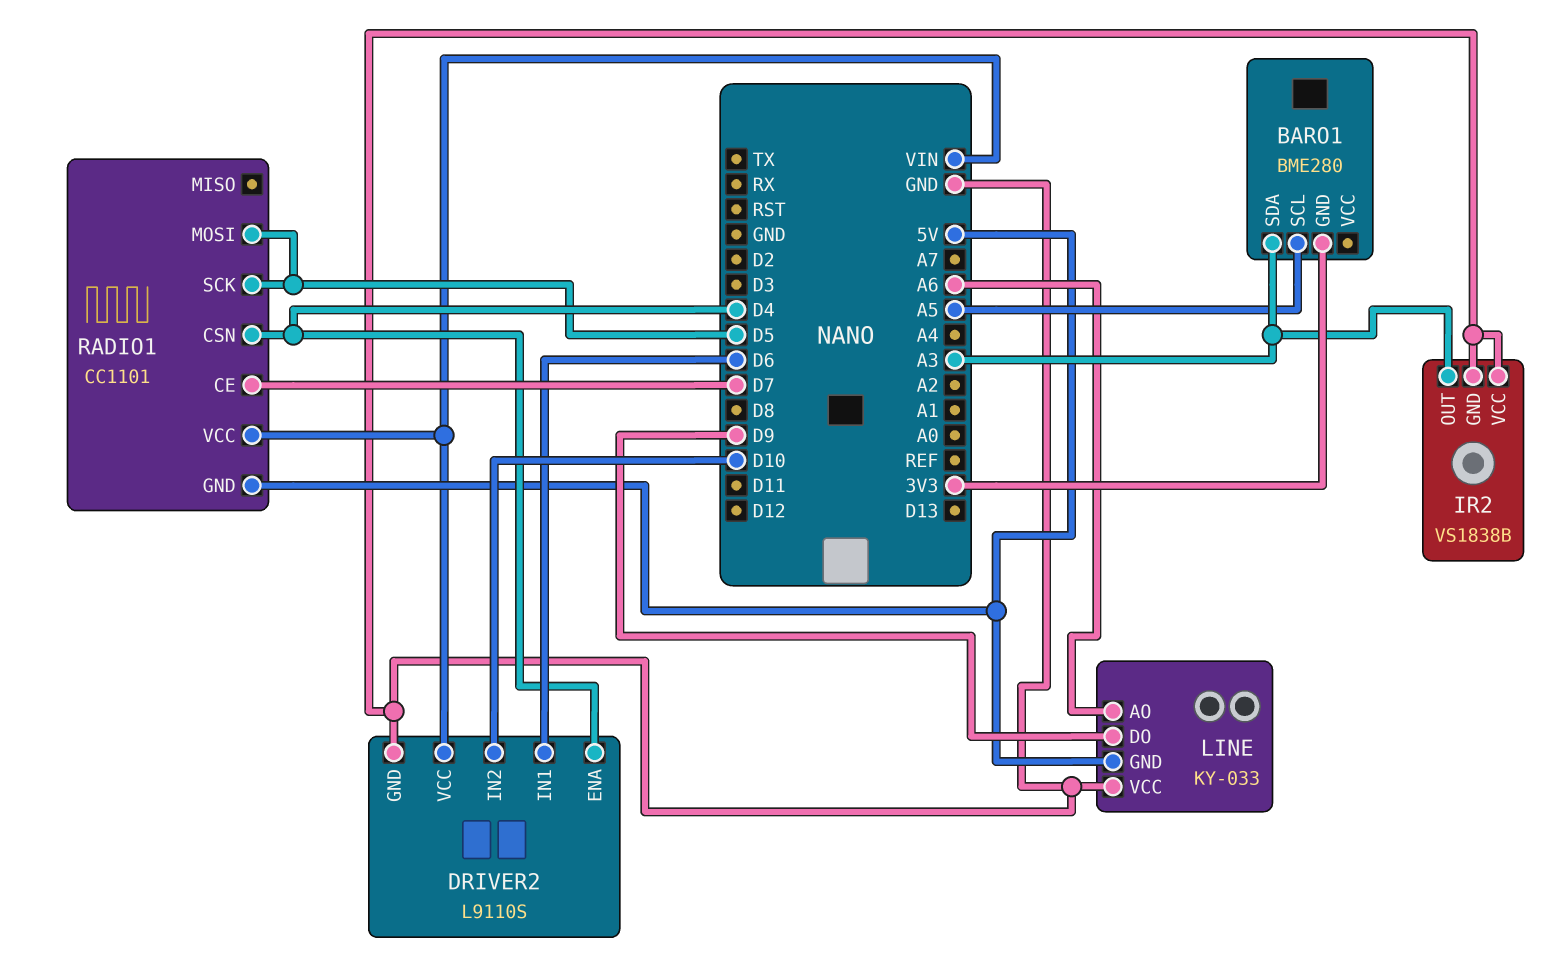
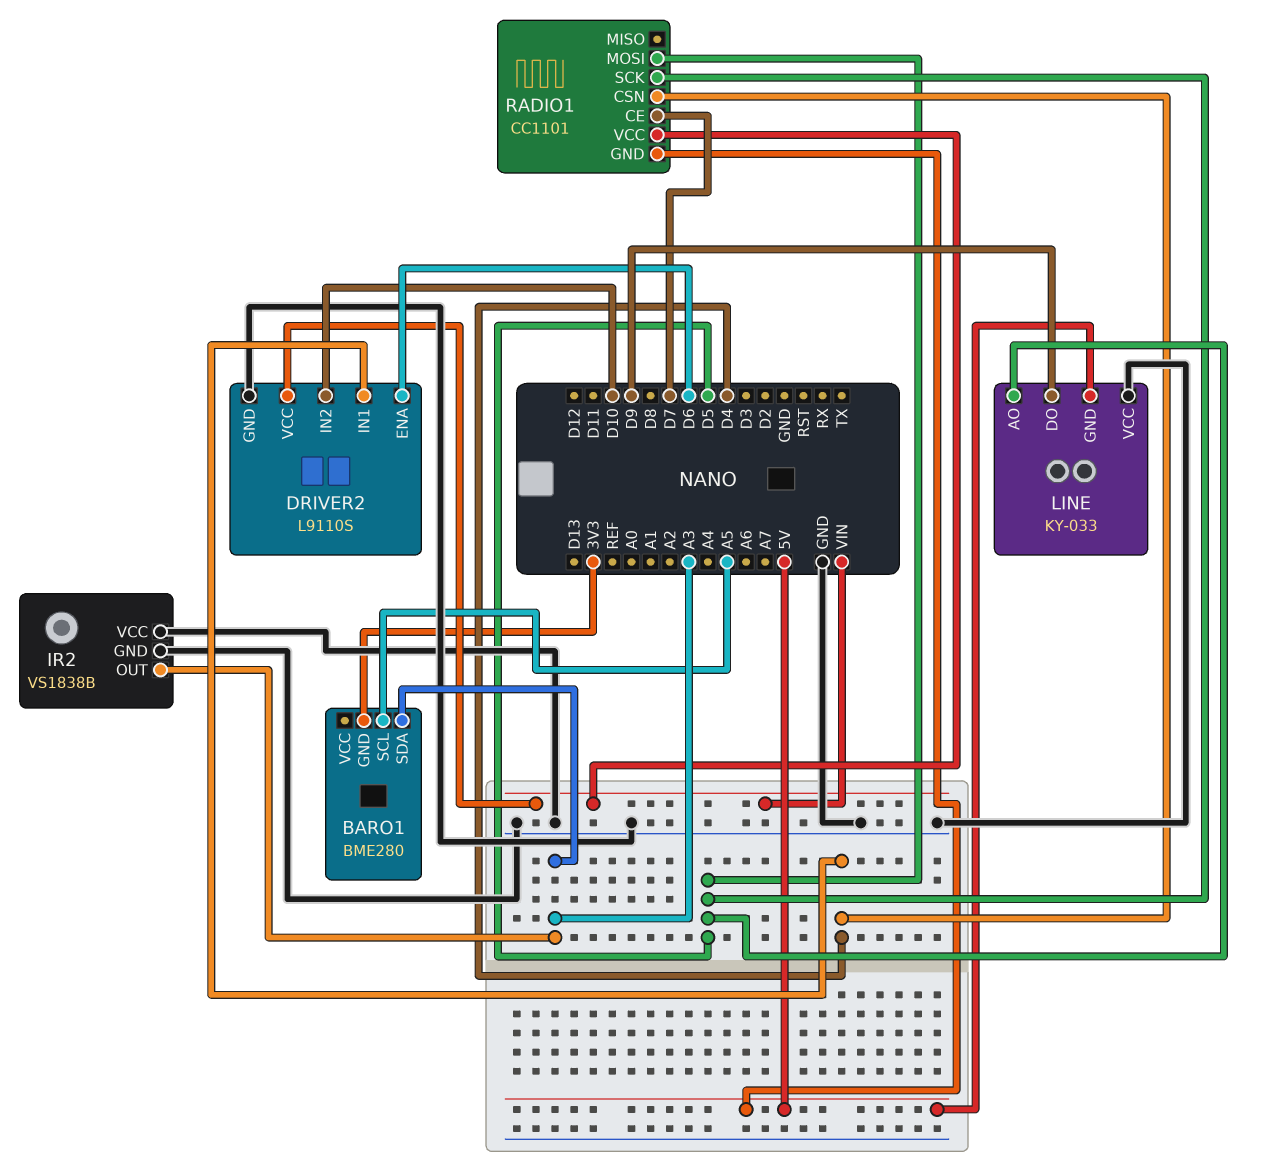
DRIVER2 pin ENA: D4 -> D6
DRIVER2 pin IN1: D6 -> D4
LINE pin AO: A6 -> D5

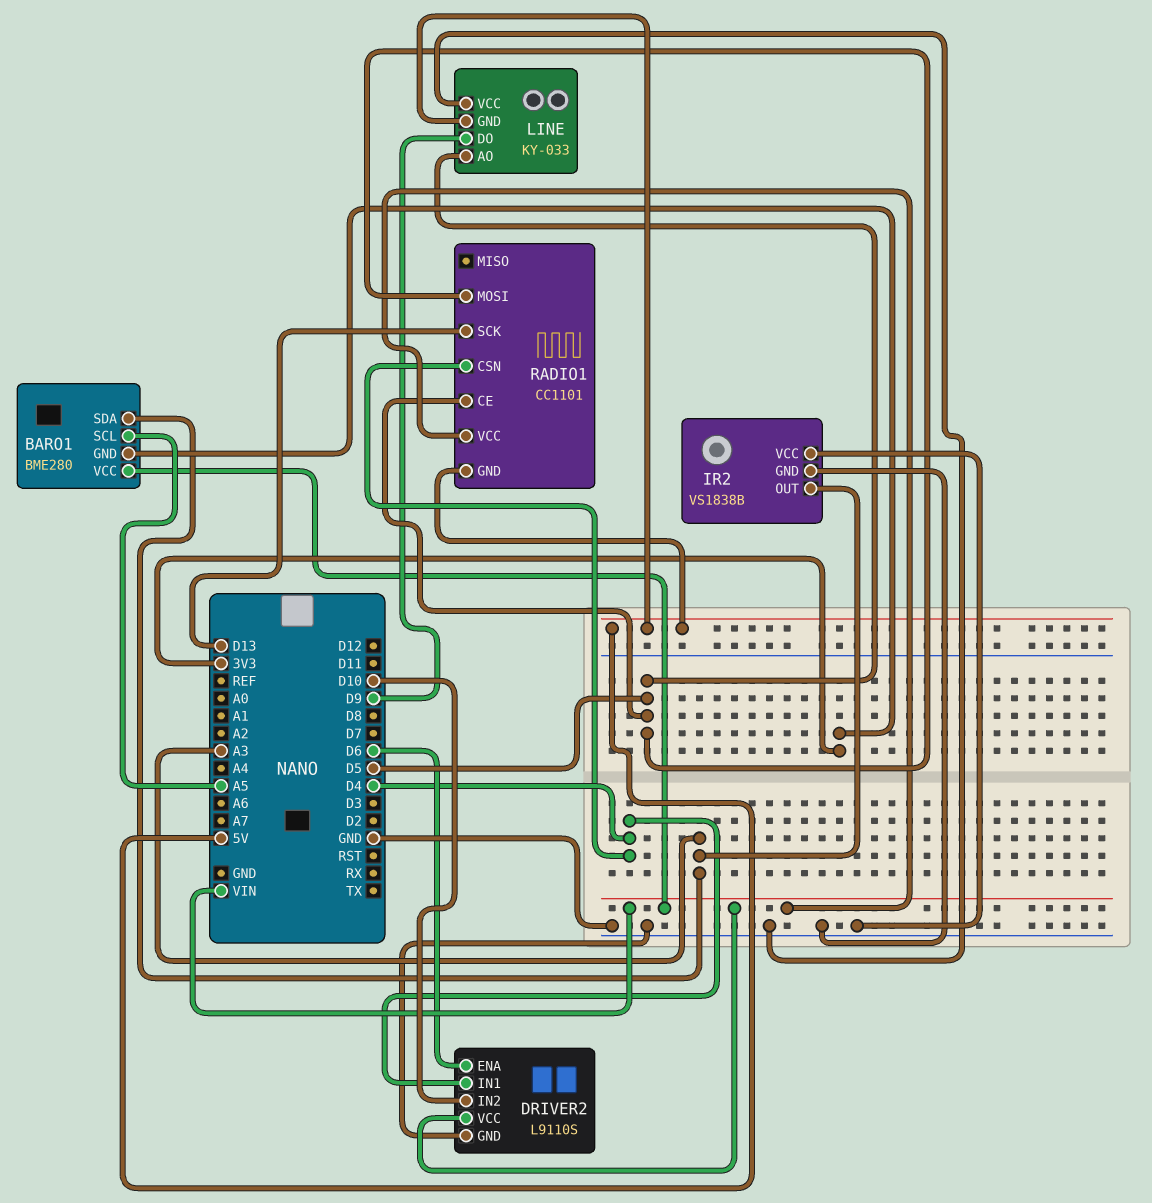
BARO1 pin VCC: none -> VIN
RADIO1 pin CE: D7 -> D5
RADIO1 pin SCK: D5 -> D13

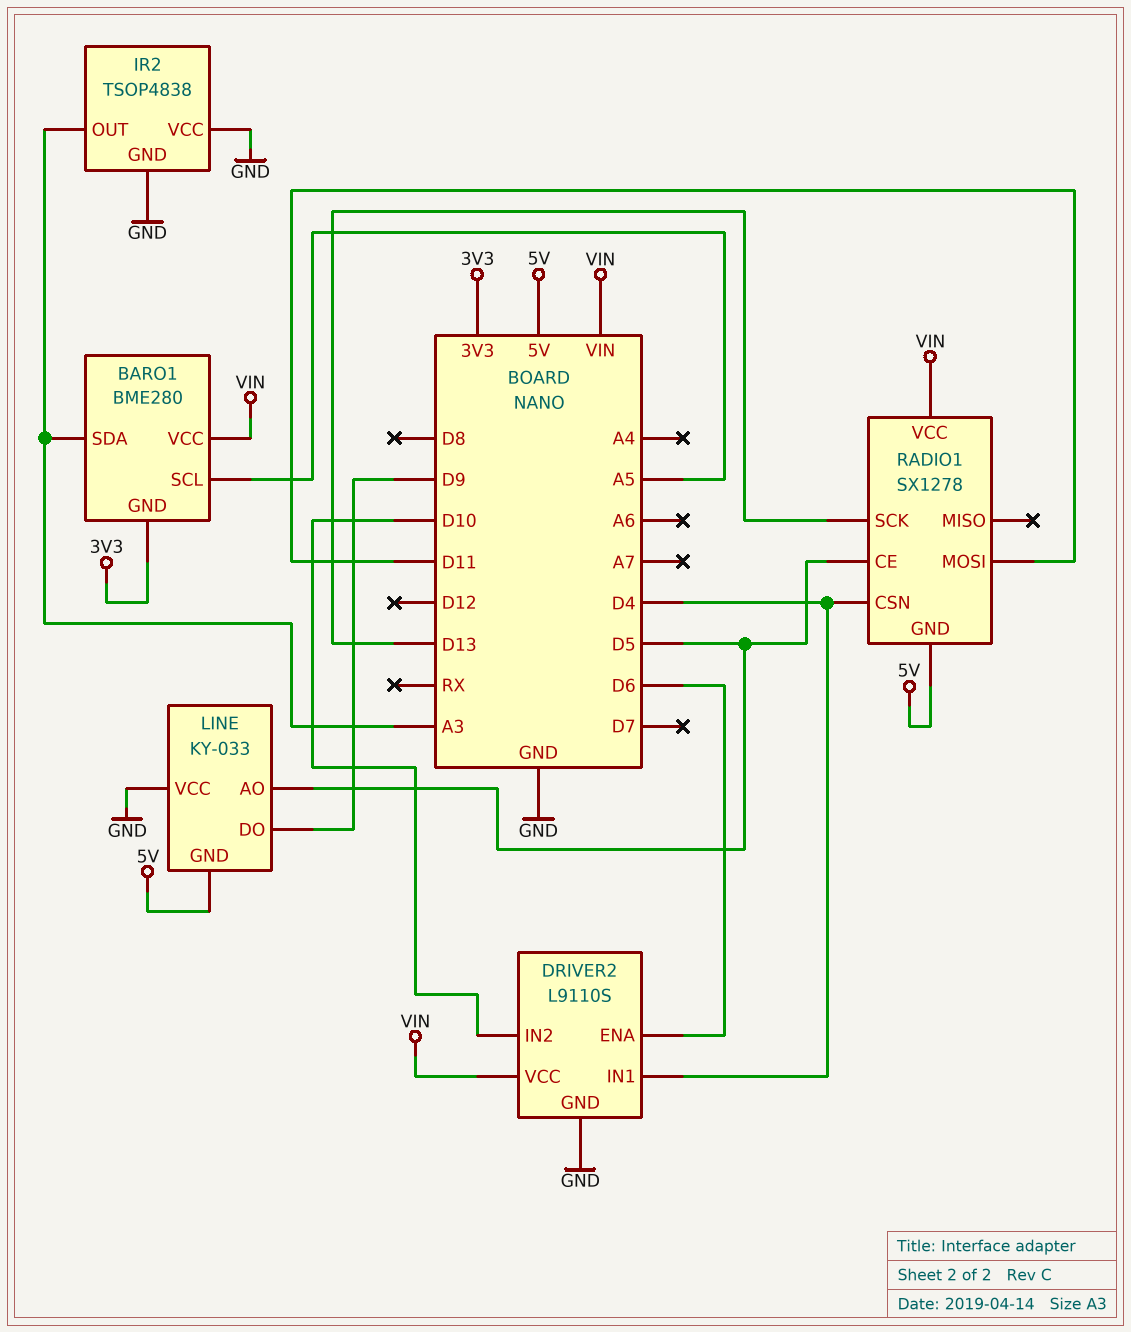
IR2: VS1838B -> TSOP4838
RADIO1: CC1101 -> SX1278
RADIO1 pin MOSI: D5 -> D11

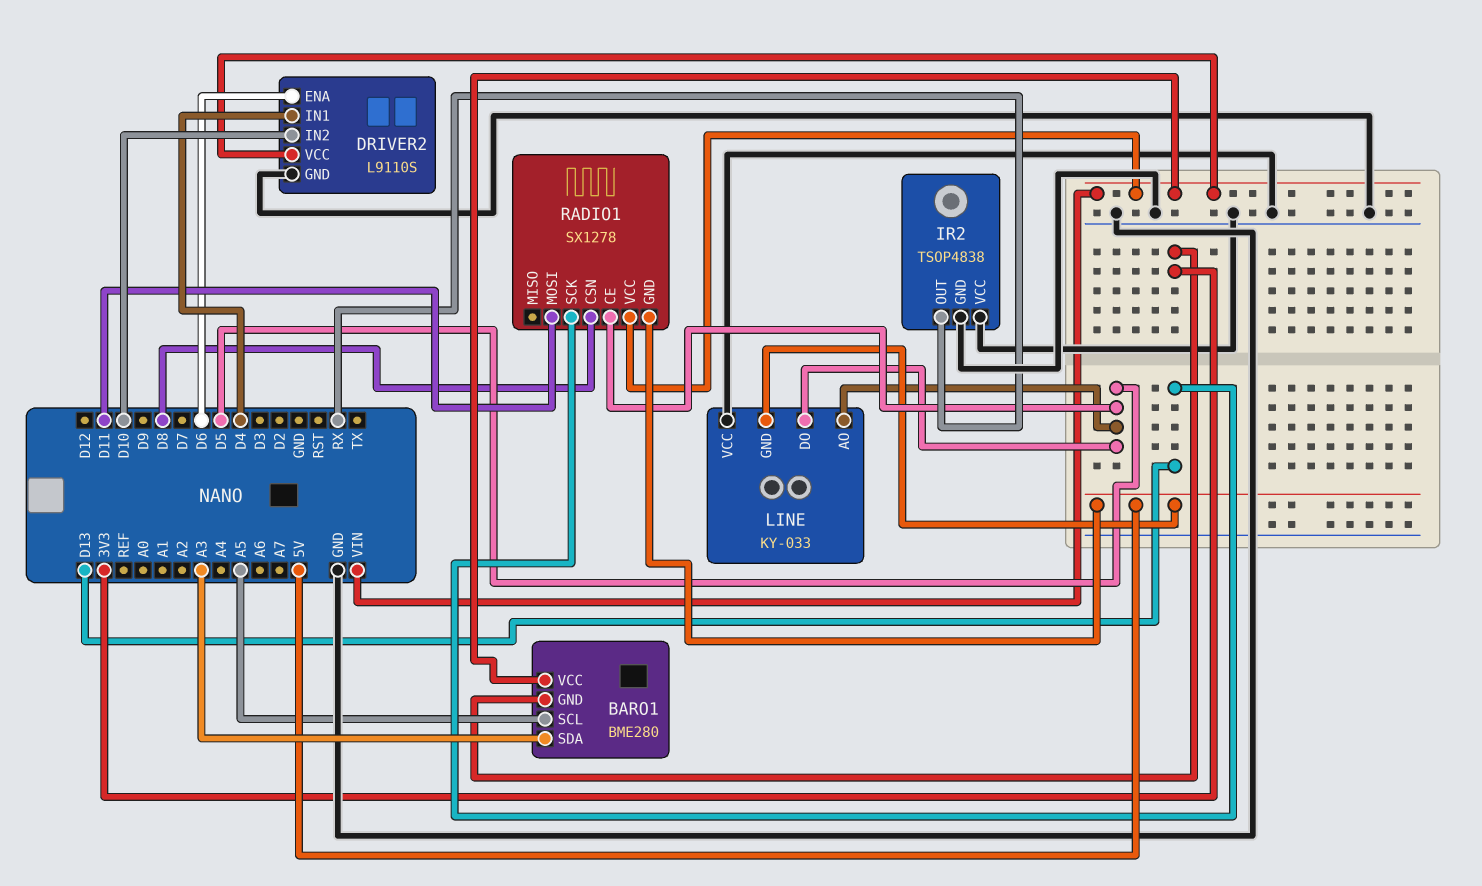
IR2 pin OUT: A3 -> RX
LINE pin DO: D9 -> D5
RADIO1 pin CSN: D4 -> D8

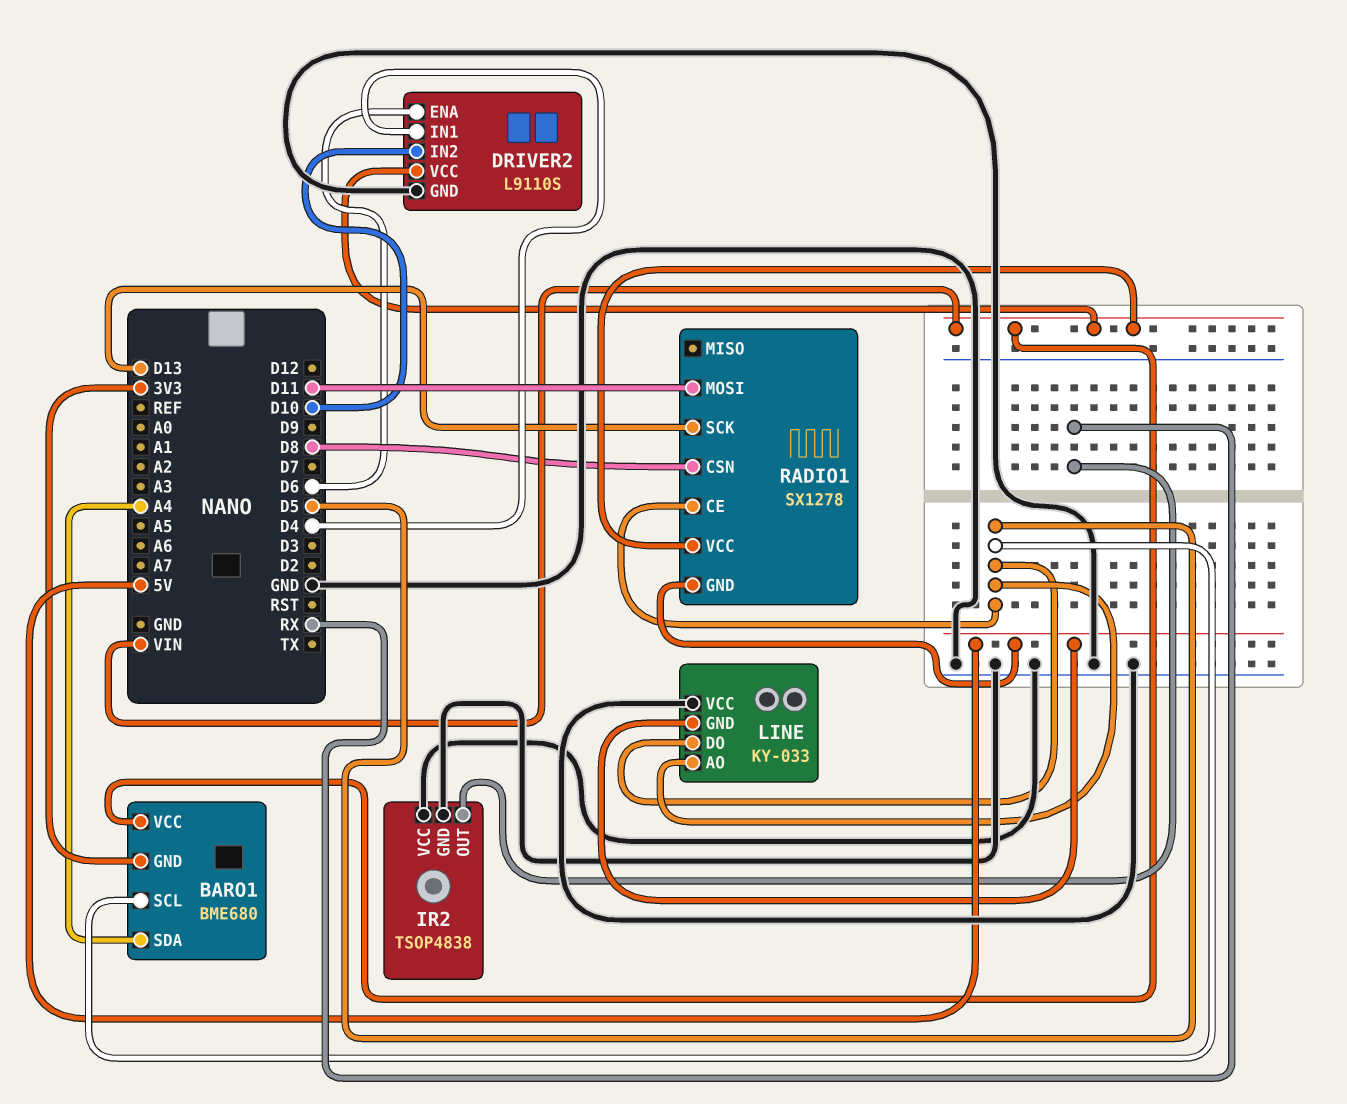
BARO1: BME280 -> BME680
BARO1 pin SCL: A5 -> D5
BARO1 pin SDA: A3 -> A4

